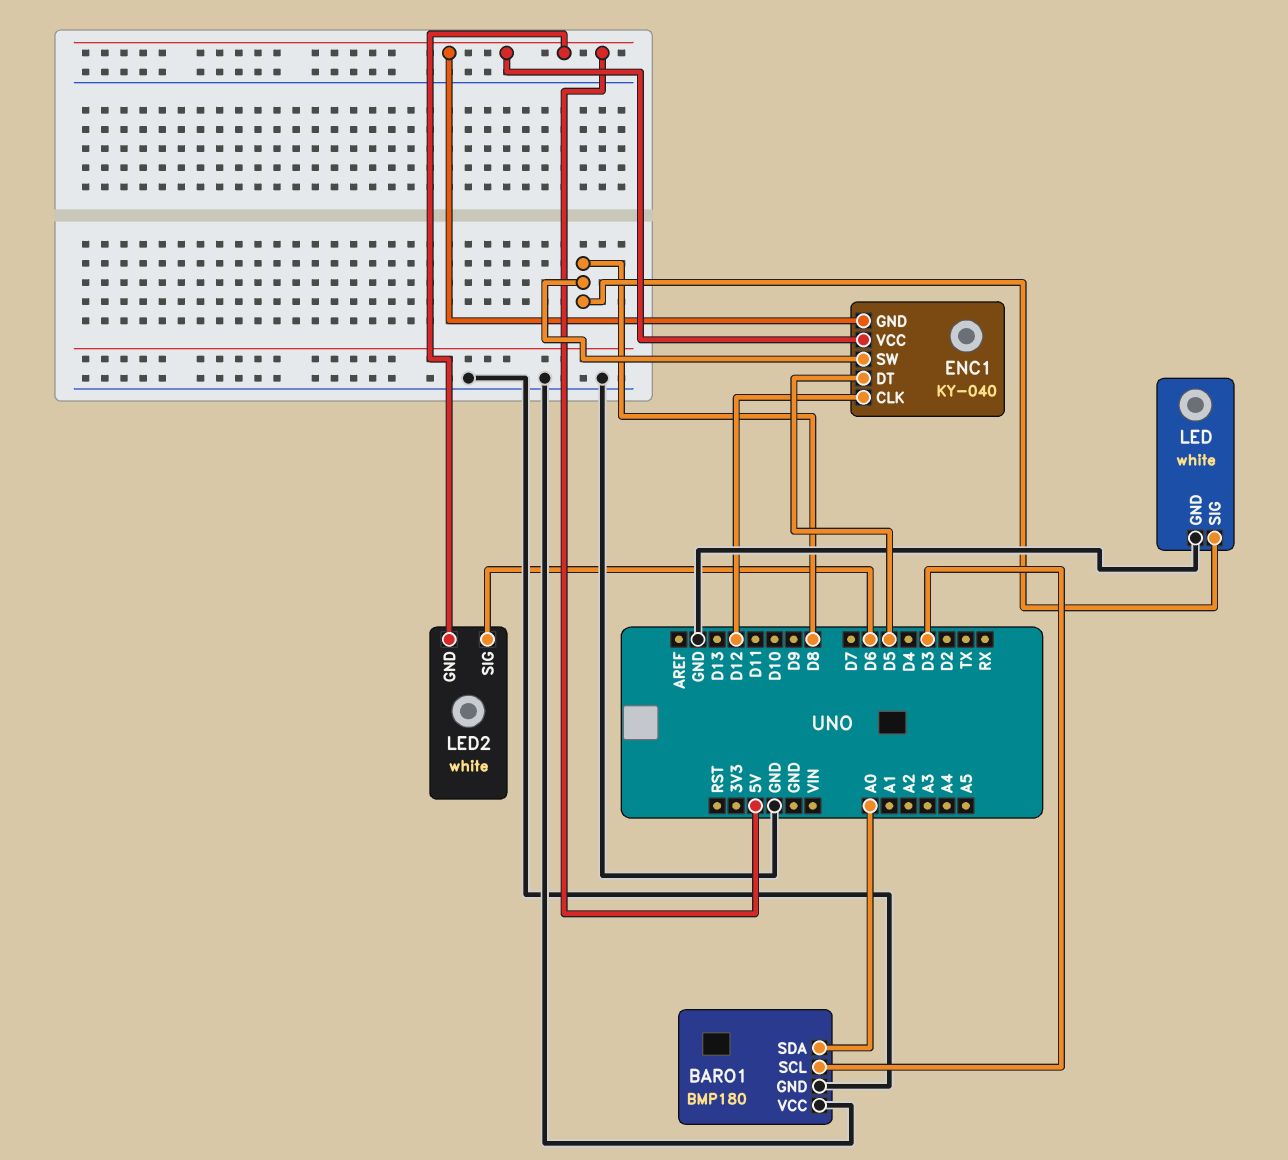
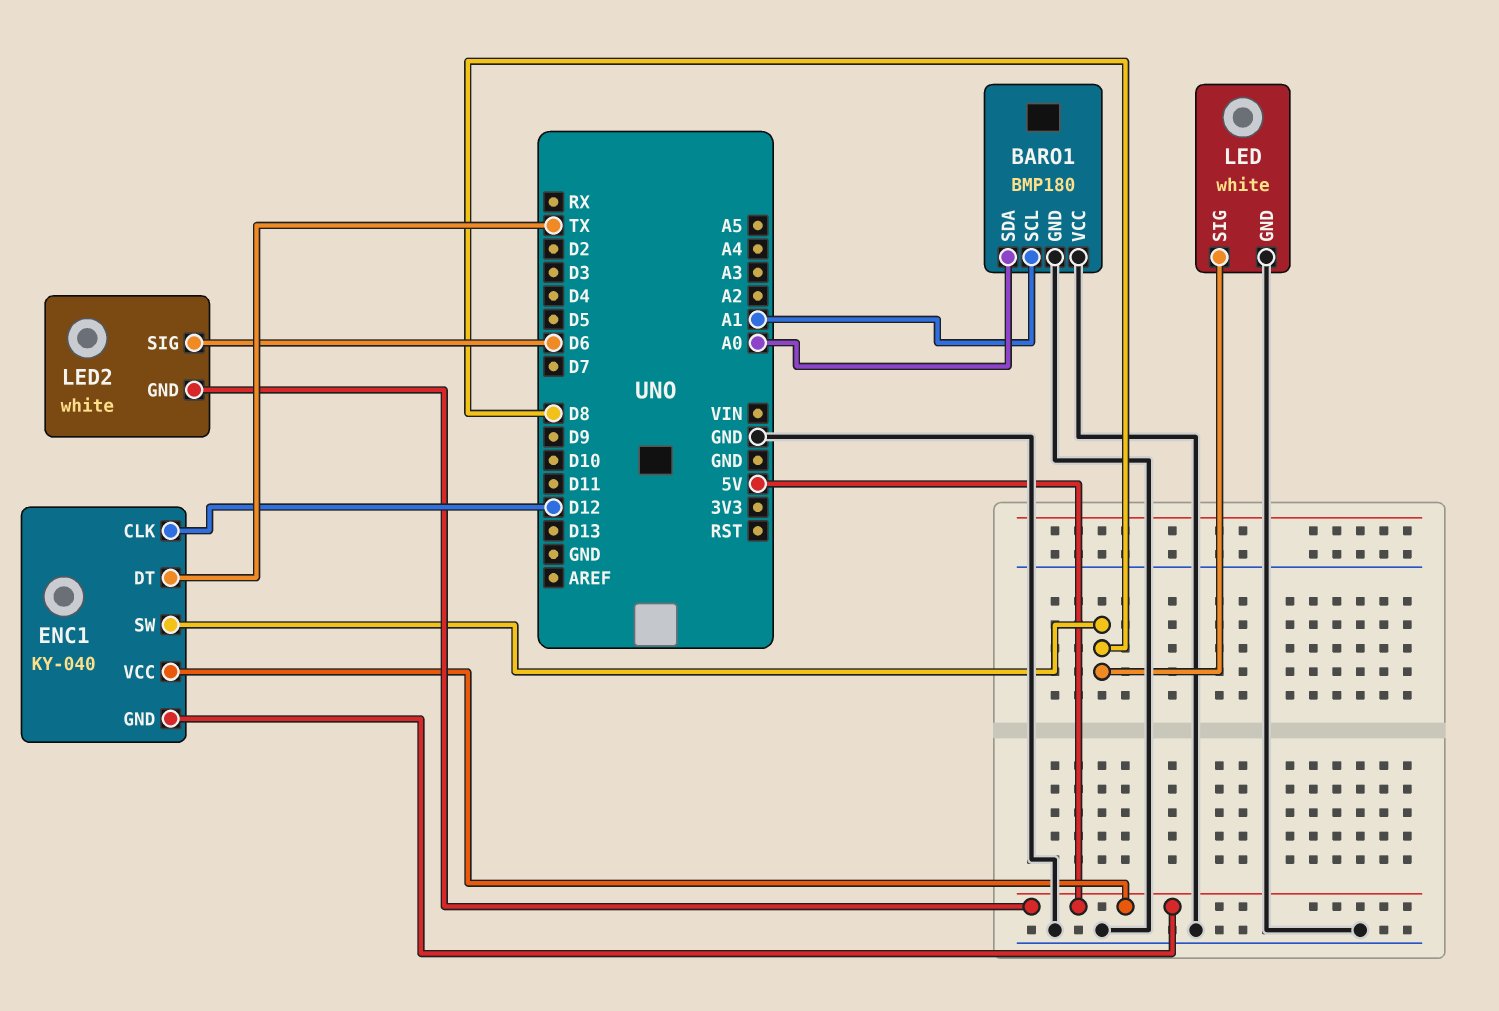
BARO1 pin SCL: D3 -> A1
ENC1 pin DT: D5 -> TX

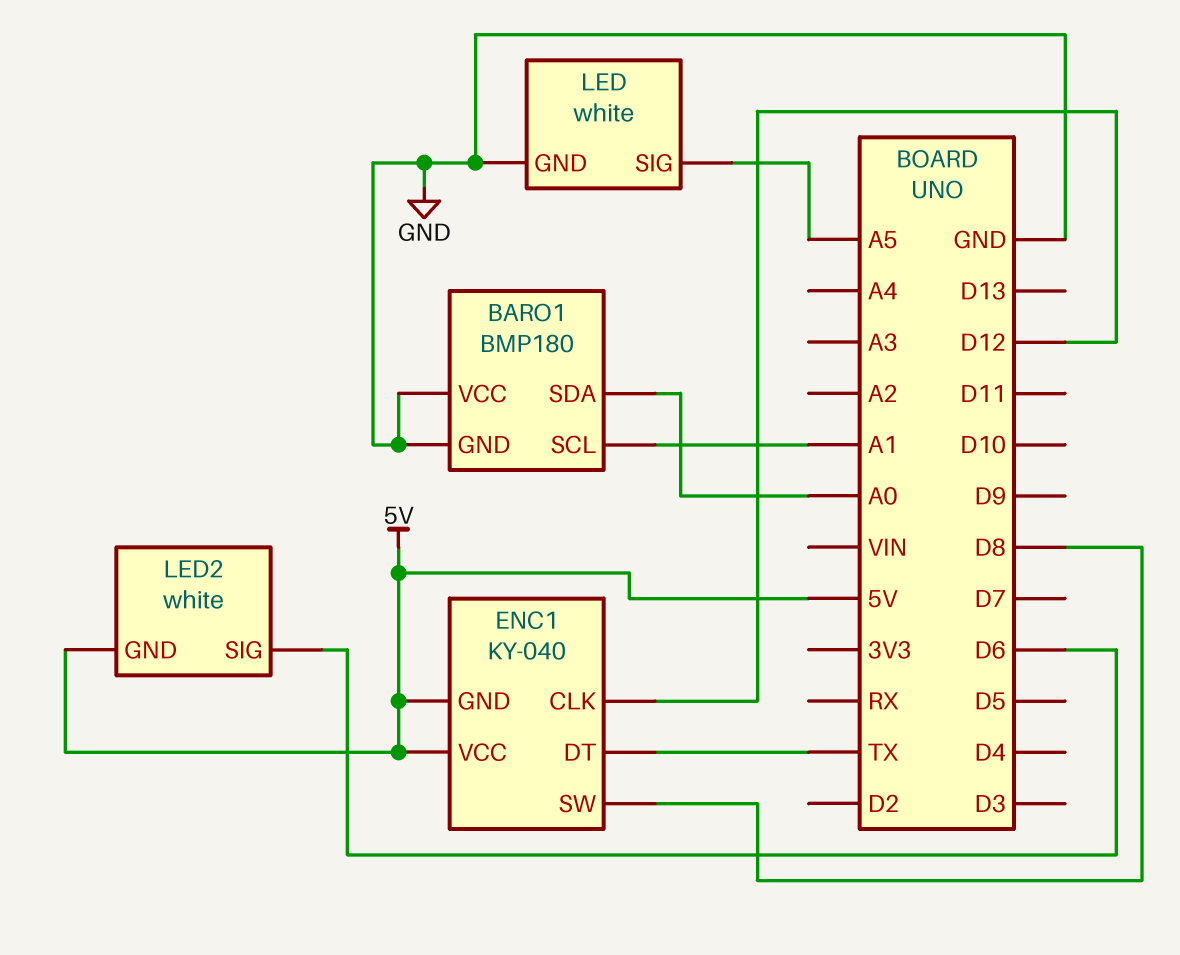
LED pin SIG: D8 -> A5

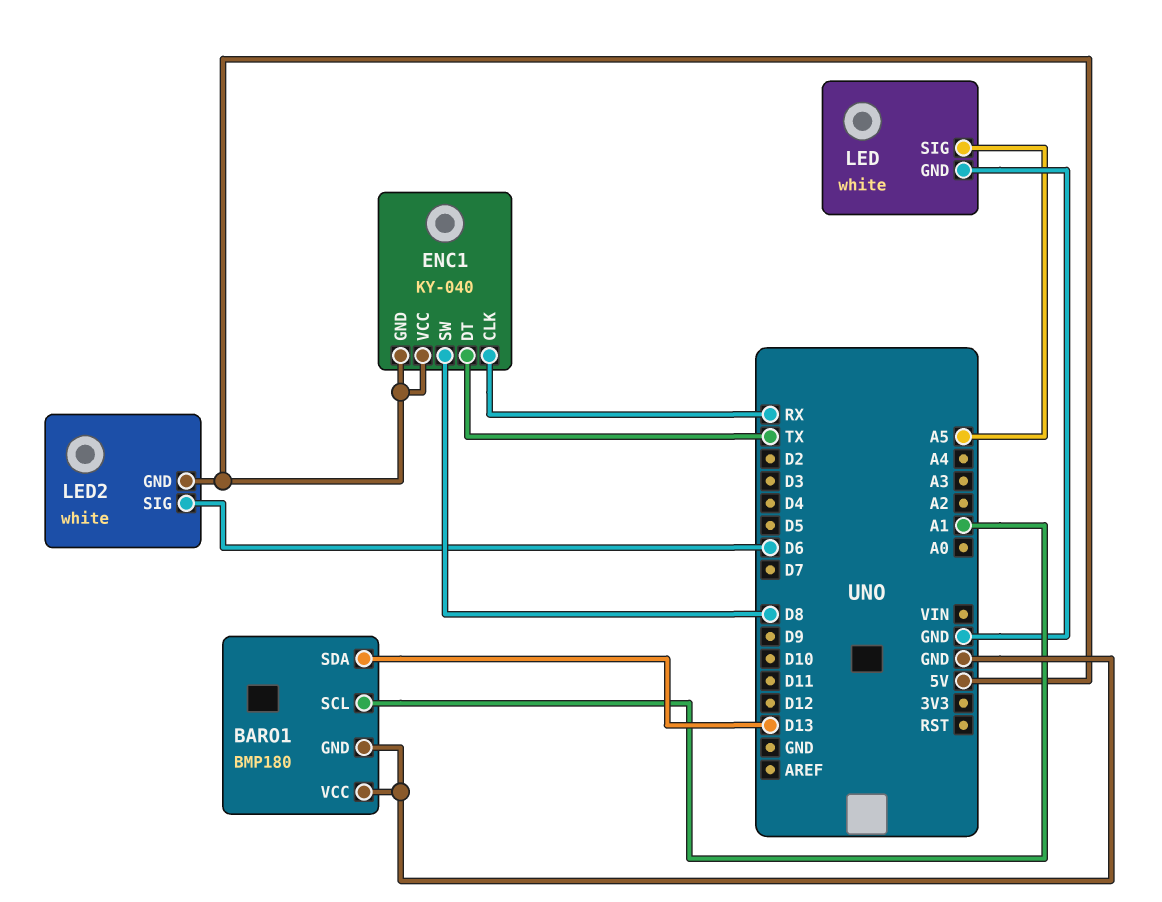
BARO1 pin SDA: A0 -> D13
ENC1 pin CLK: D12 -> RX

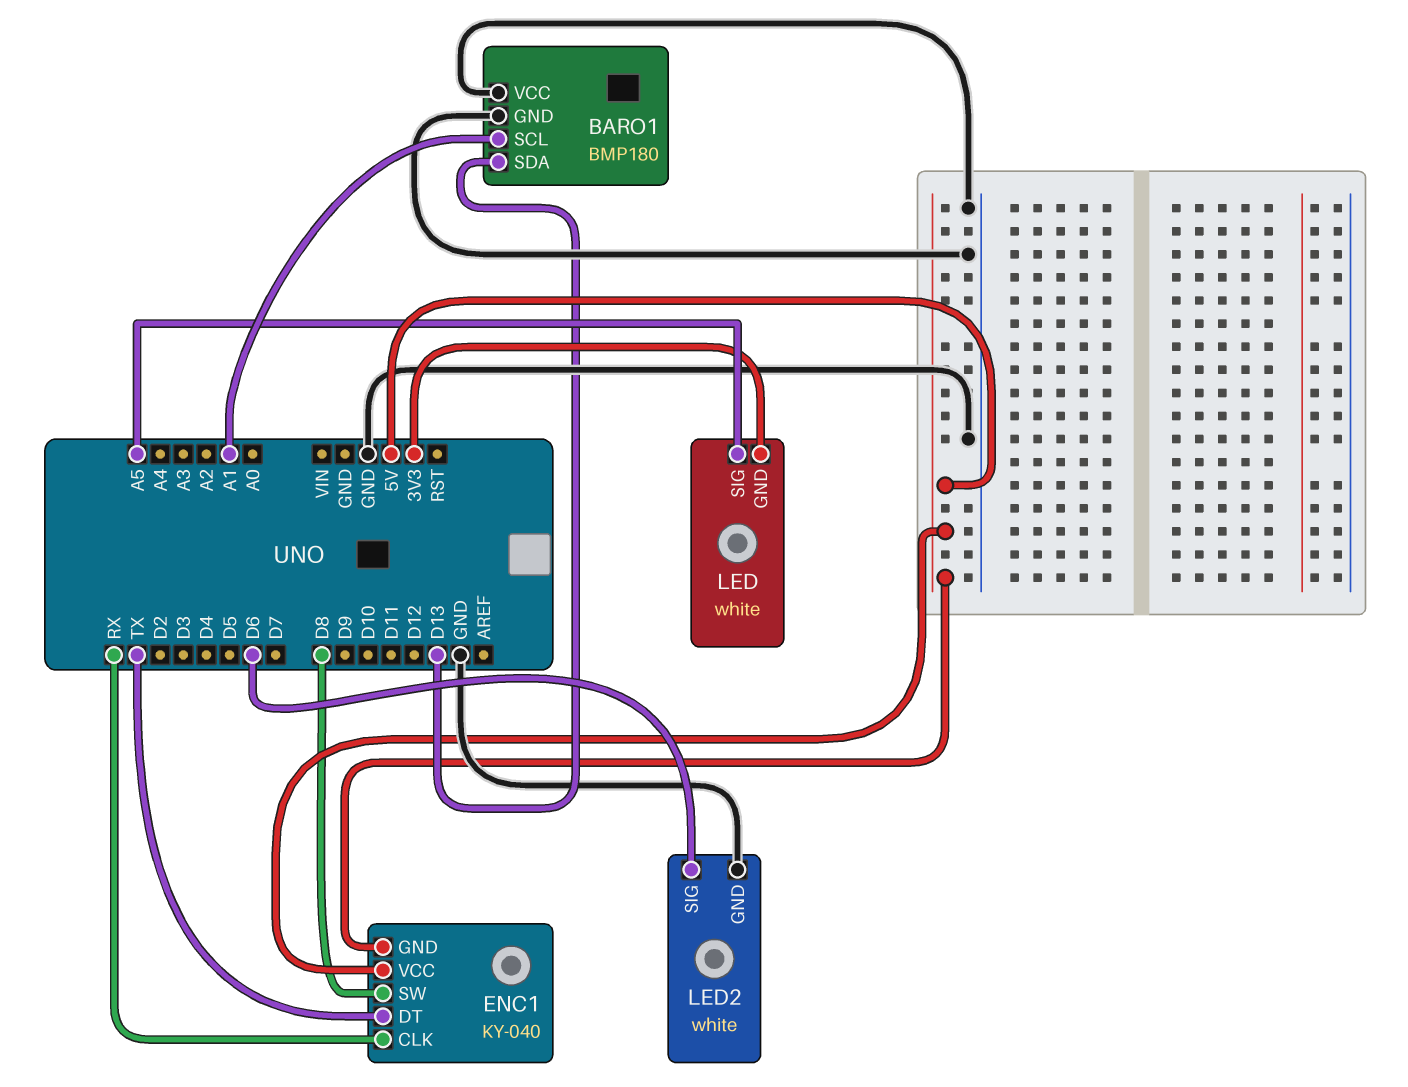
LED pin GND: GND -> 3V3
LED2 pin GND: 5V -> GND

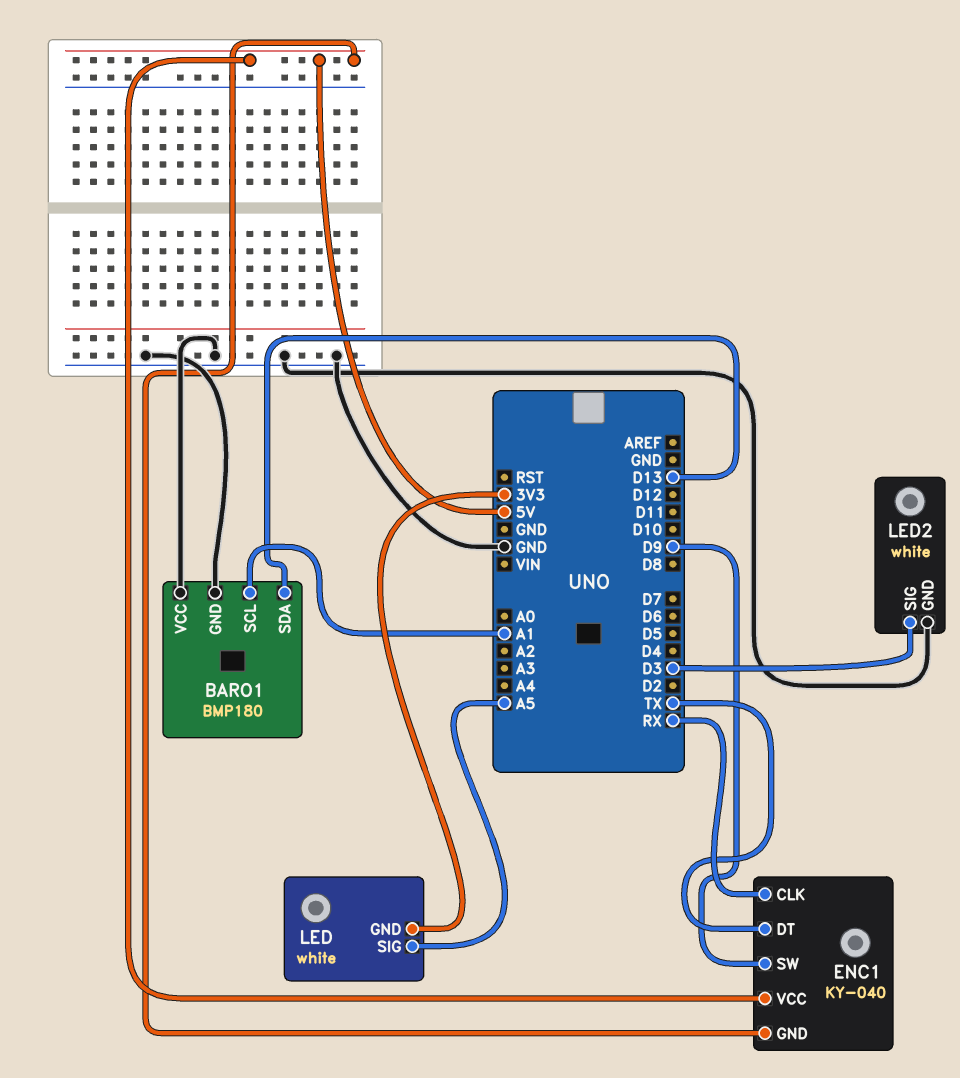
ENC1 pin SW: D8 -> D9
LED2 pin SIG: D6 -> D3

